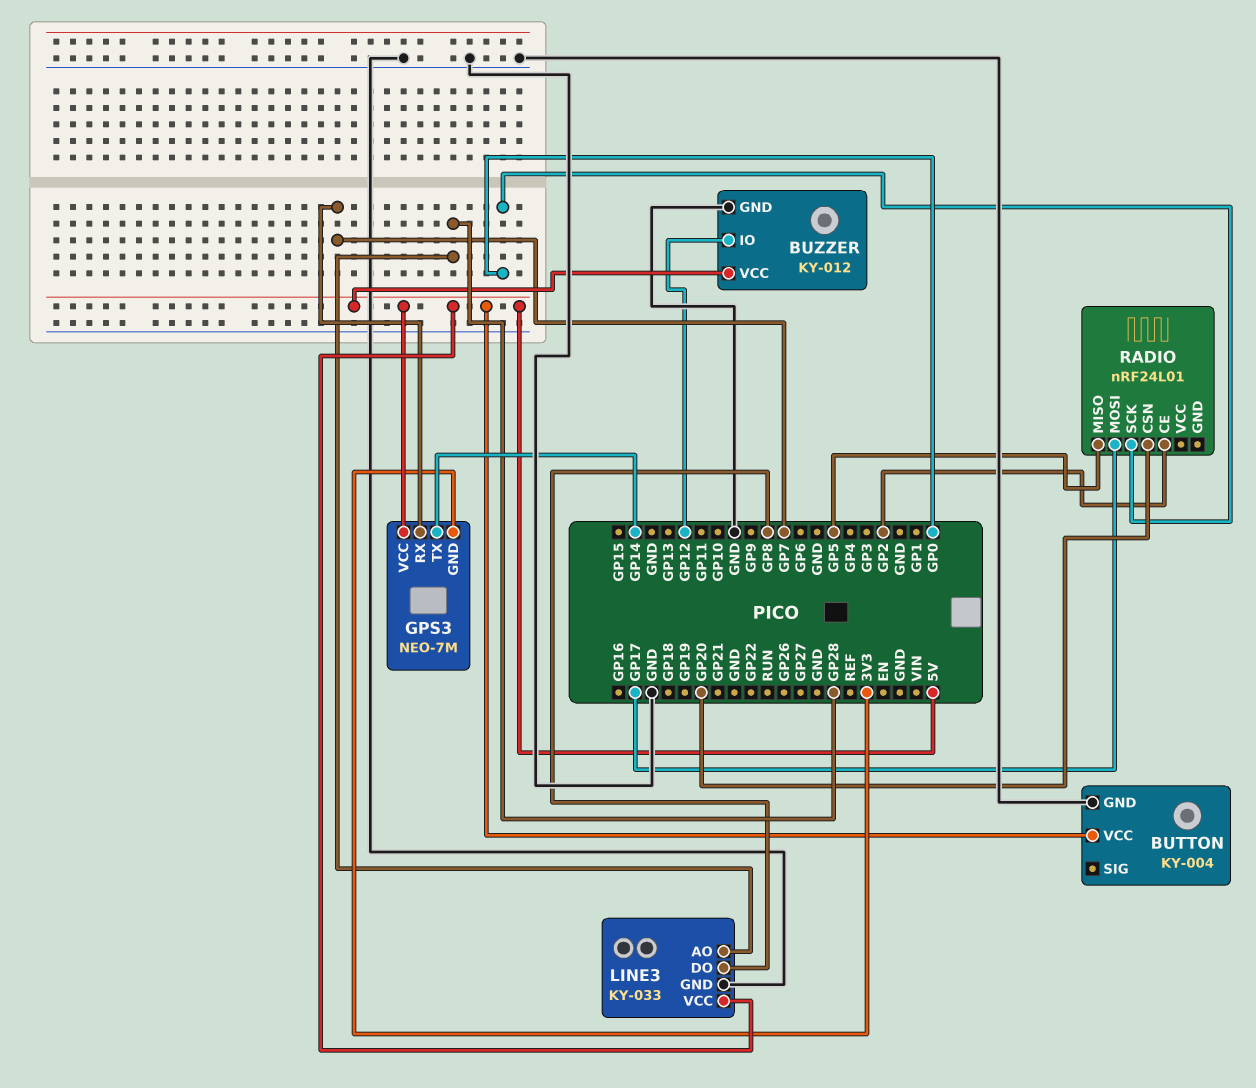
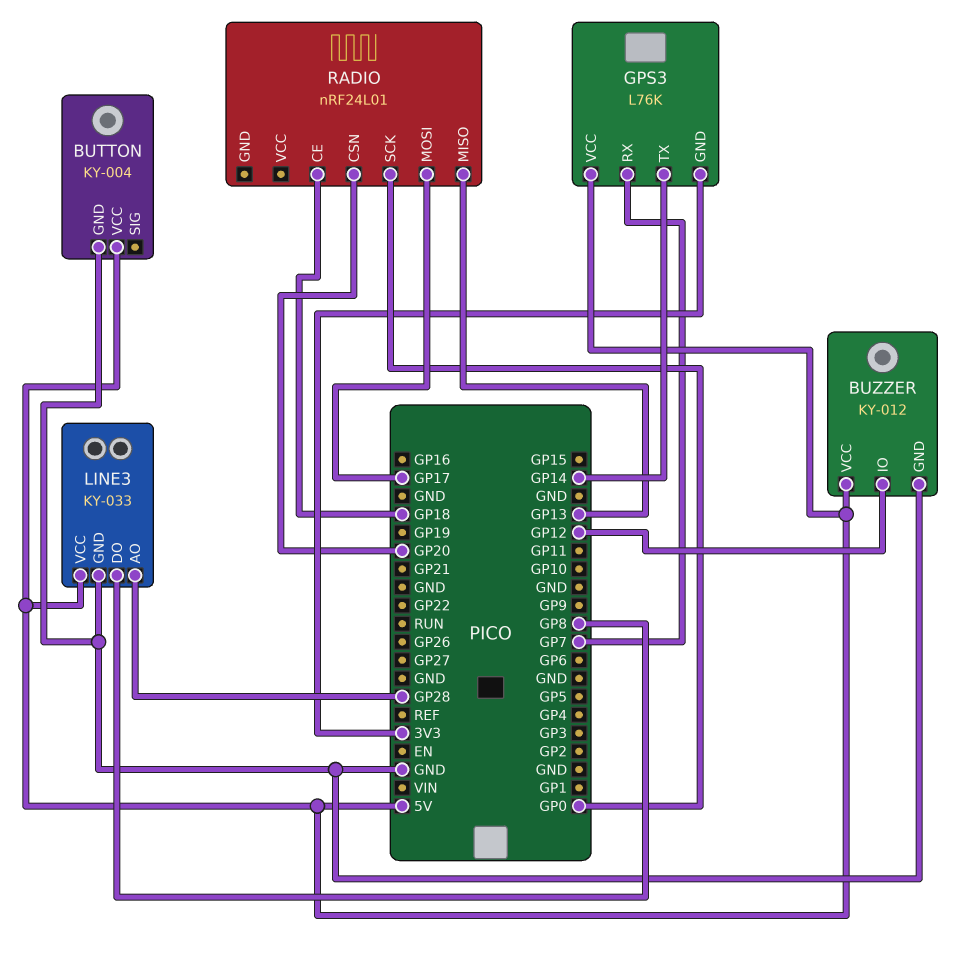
GPS3: NEO-7M -> L76K
RADIO pin CE: GP2 -> GP18
RADIO pin MISO: GP5 -> GP13

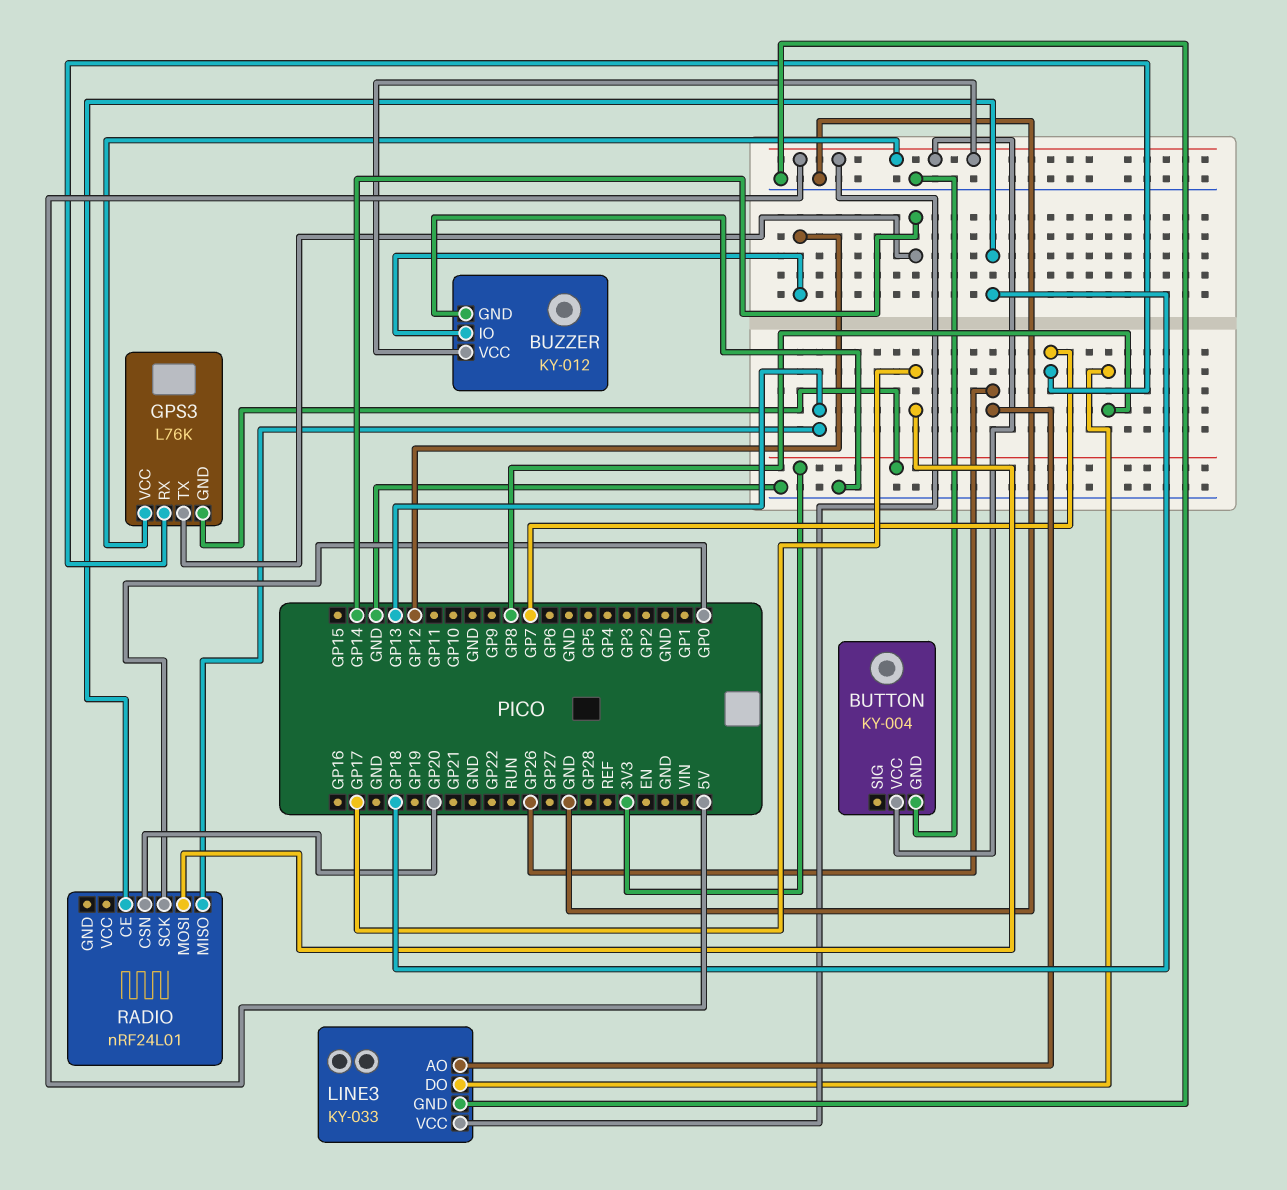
LINE3 pin AO: GP28 -> GP26

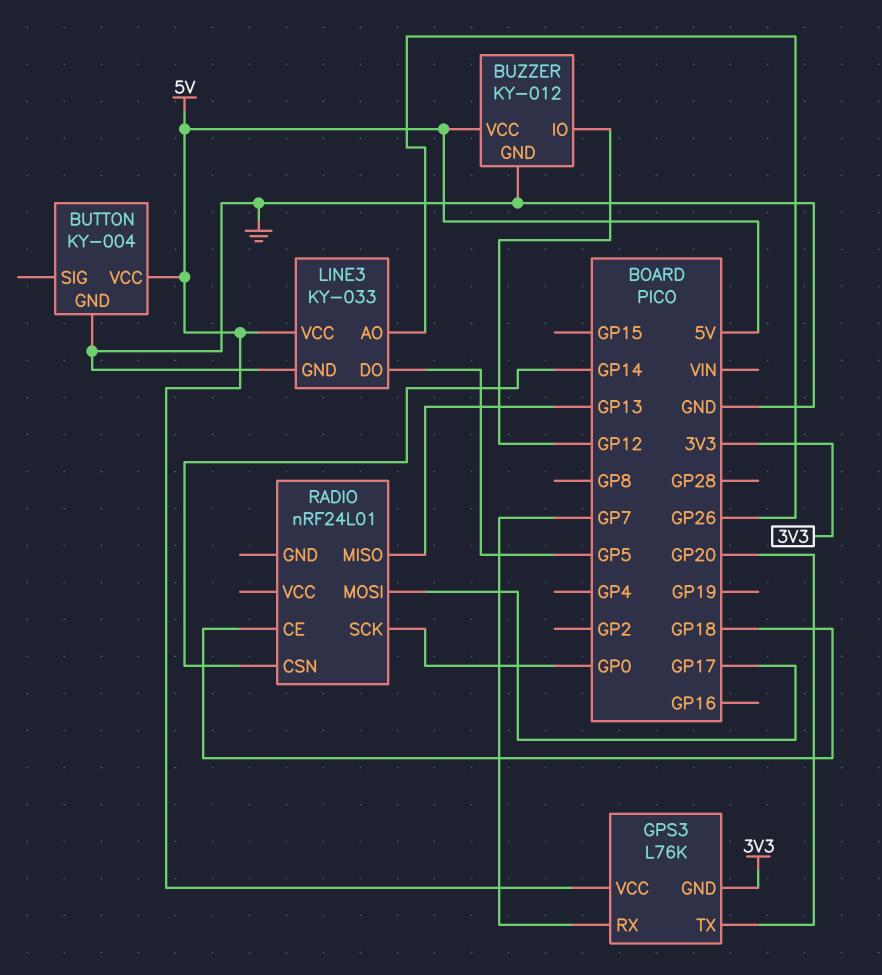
GPS3 pin TX: GP14 -> GP20
LINE3 pin DO: GP8 -> GP5
RADIO pin CSN: GP20 -> GP14

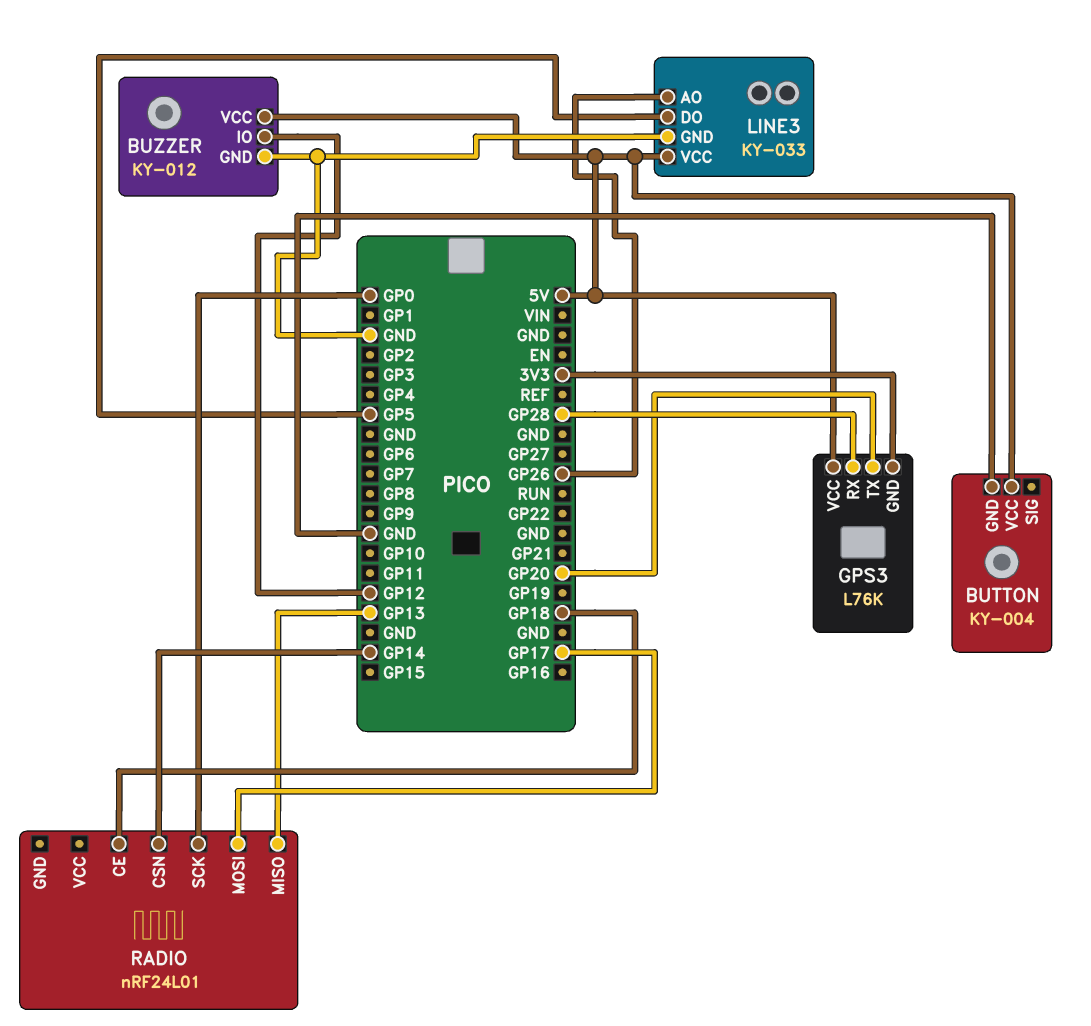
GPS3 pin RX: GP7 -> GP28

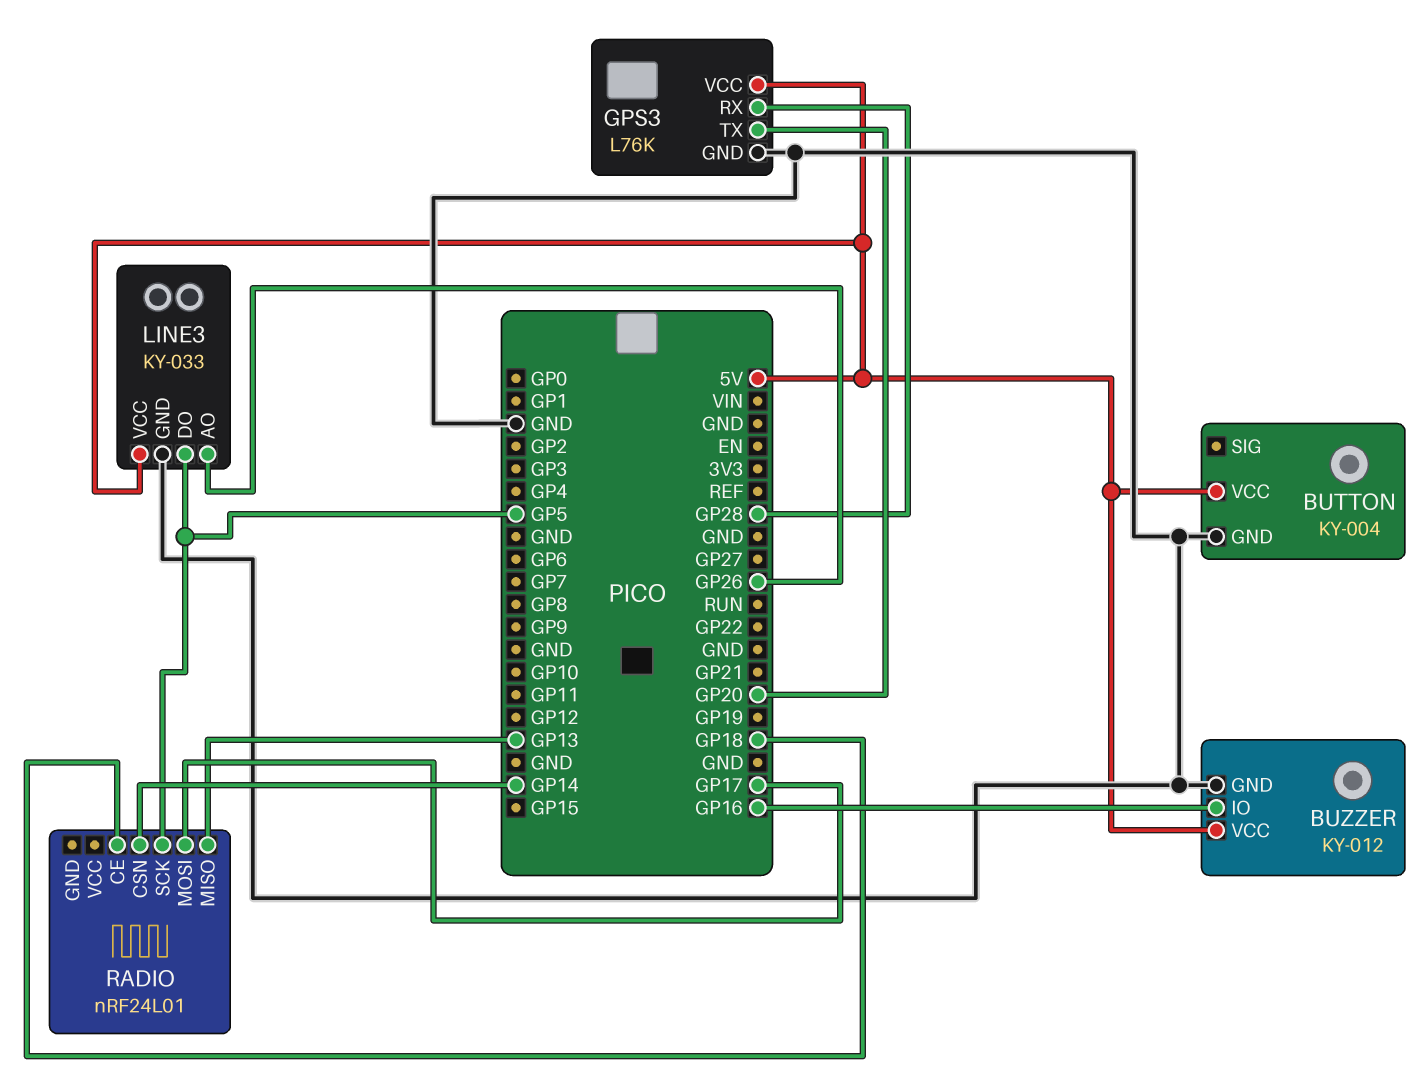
BUZZER pin IO: GP12 -> GP16
GPS3 pin GND: 3V3 -> GND
RADIO pin SCK: GP0 -> GP5

